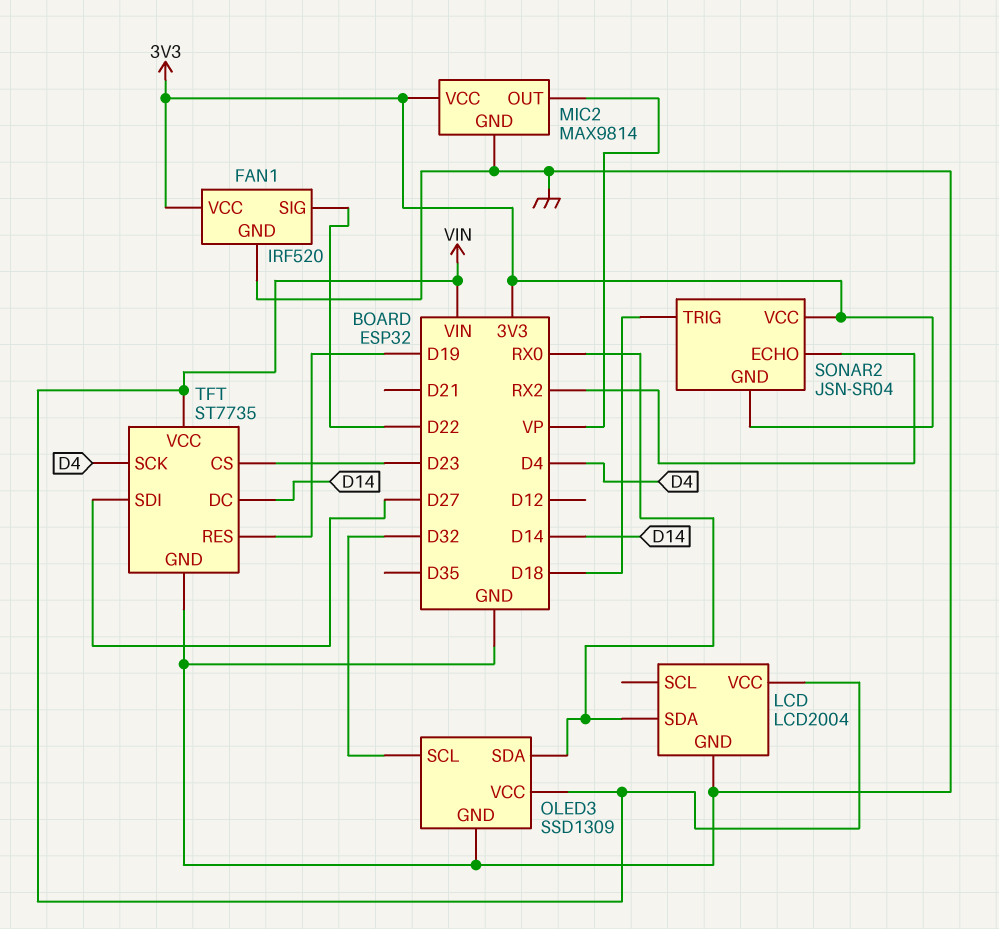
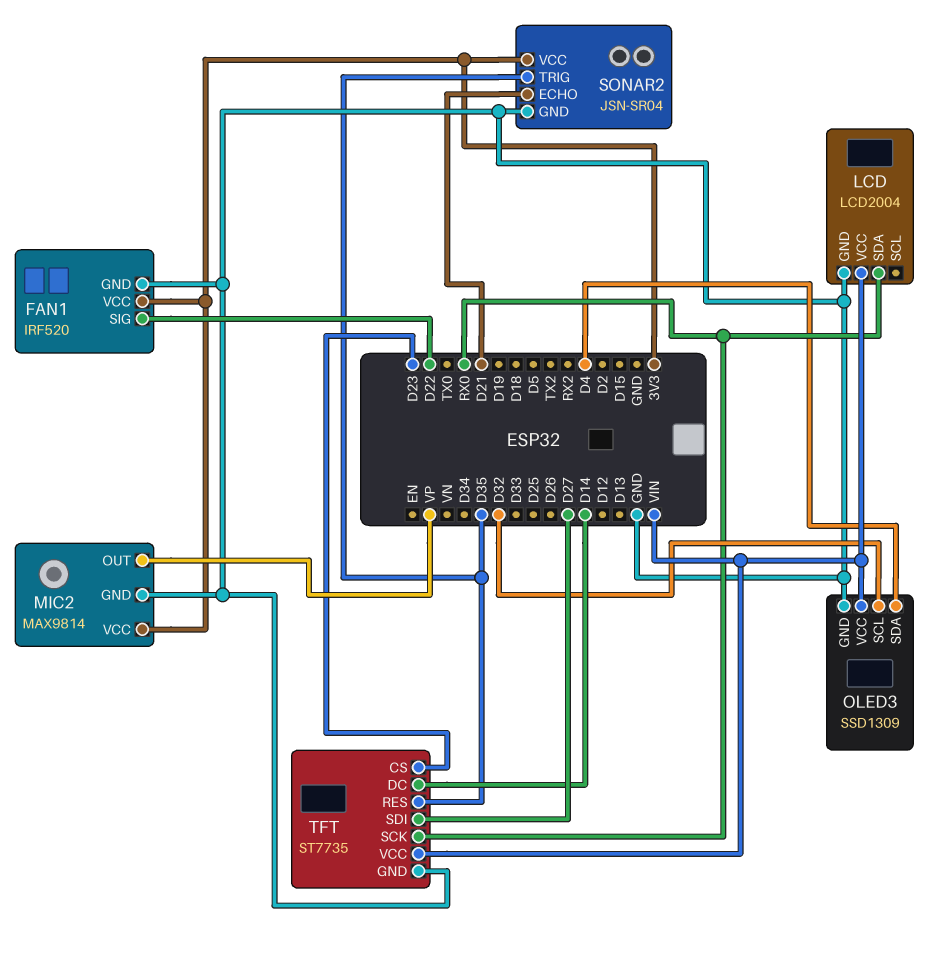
OLED3 pin SDA: RX0 -> D4
SONAR2 pin ECHO: RX2 -> D21
SONAR2 pin GND: 3V3 -> GND
SONAR2 pin TRIG: D18 -> D35
TFT pin RES: D19 -> D35
TFT pin SCK: D4 -> RX0

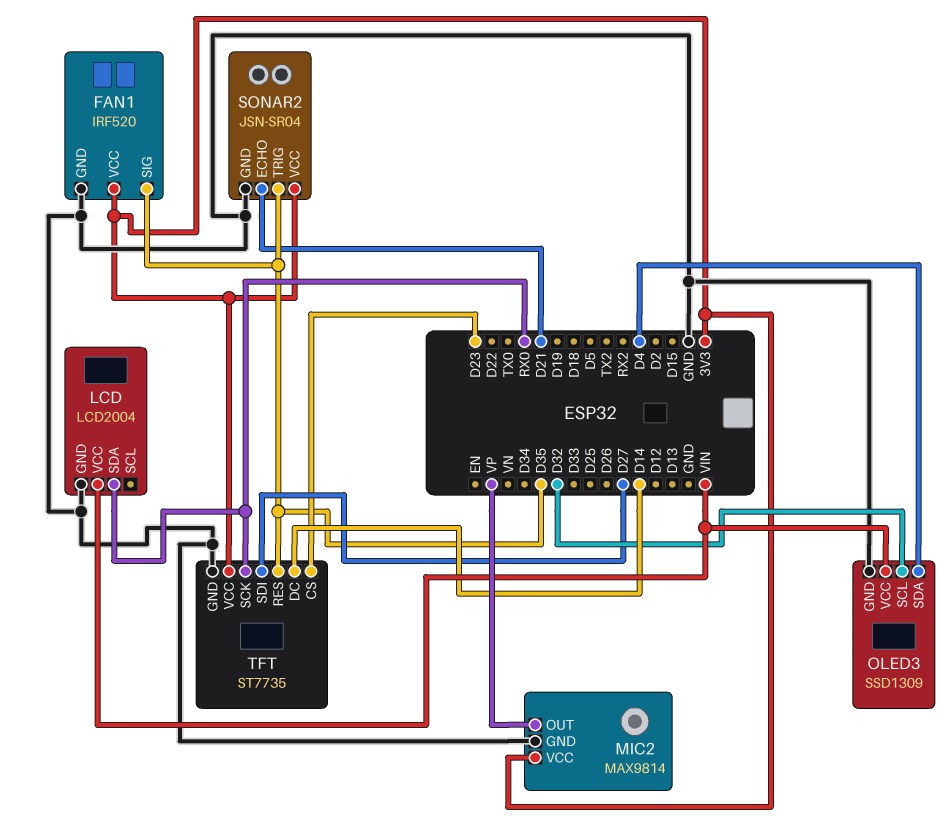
FAN1 pin SIG: D22 -> D35
TFT pin VCC: VIN -> 3V3

